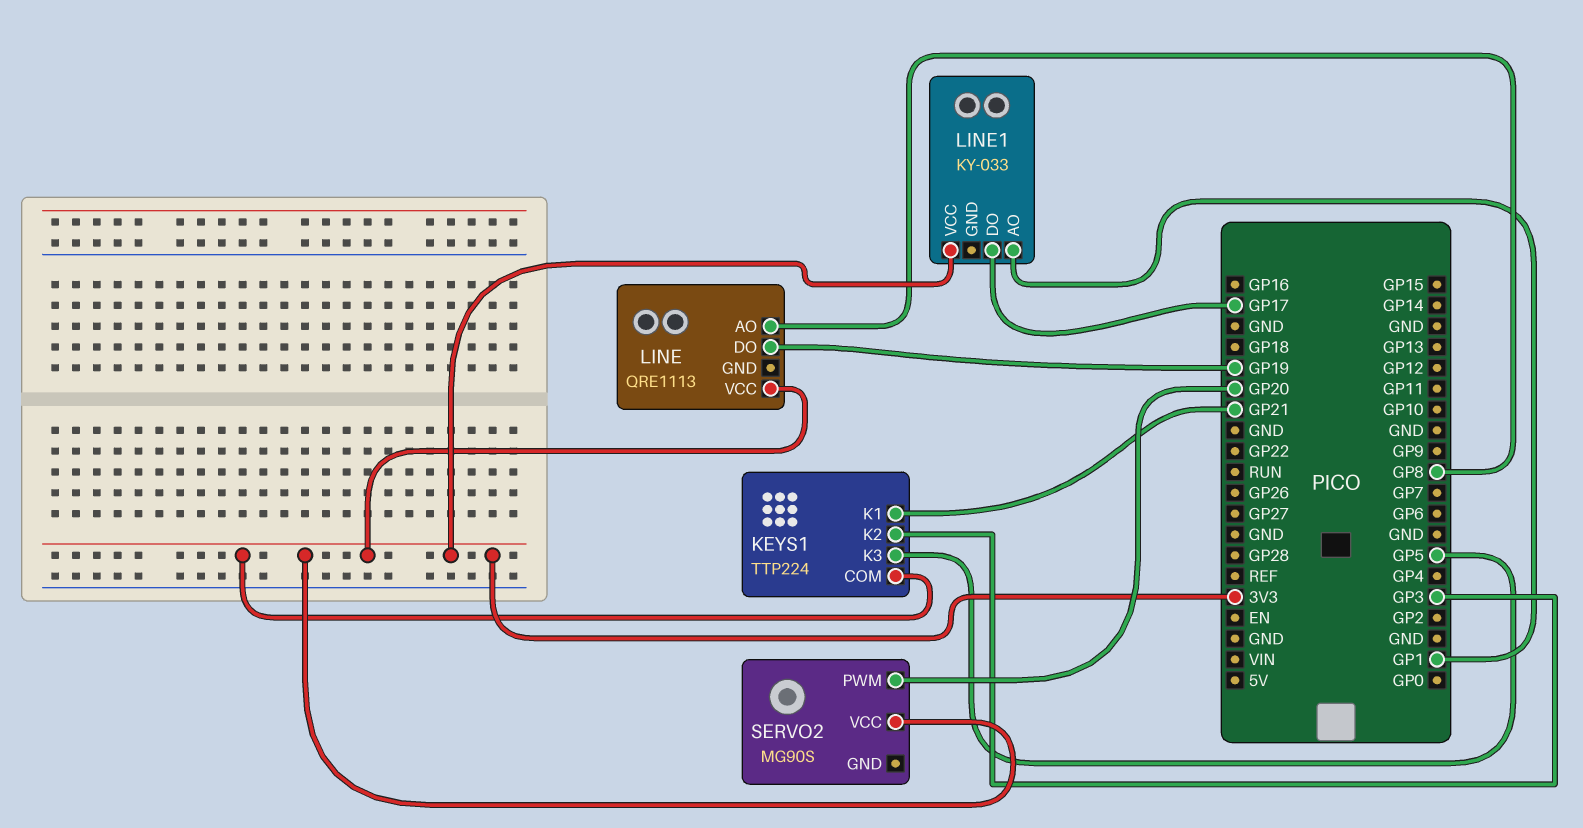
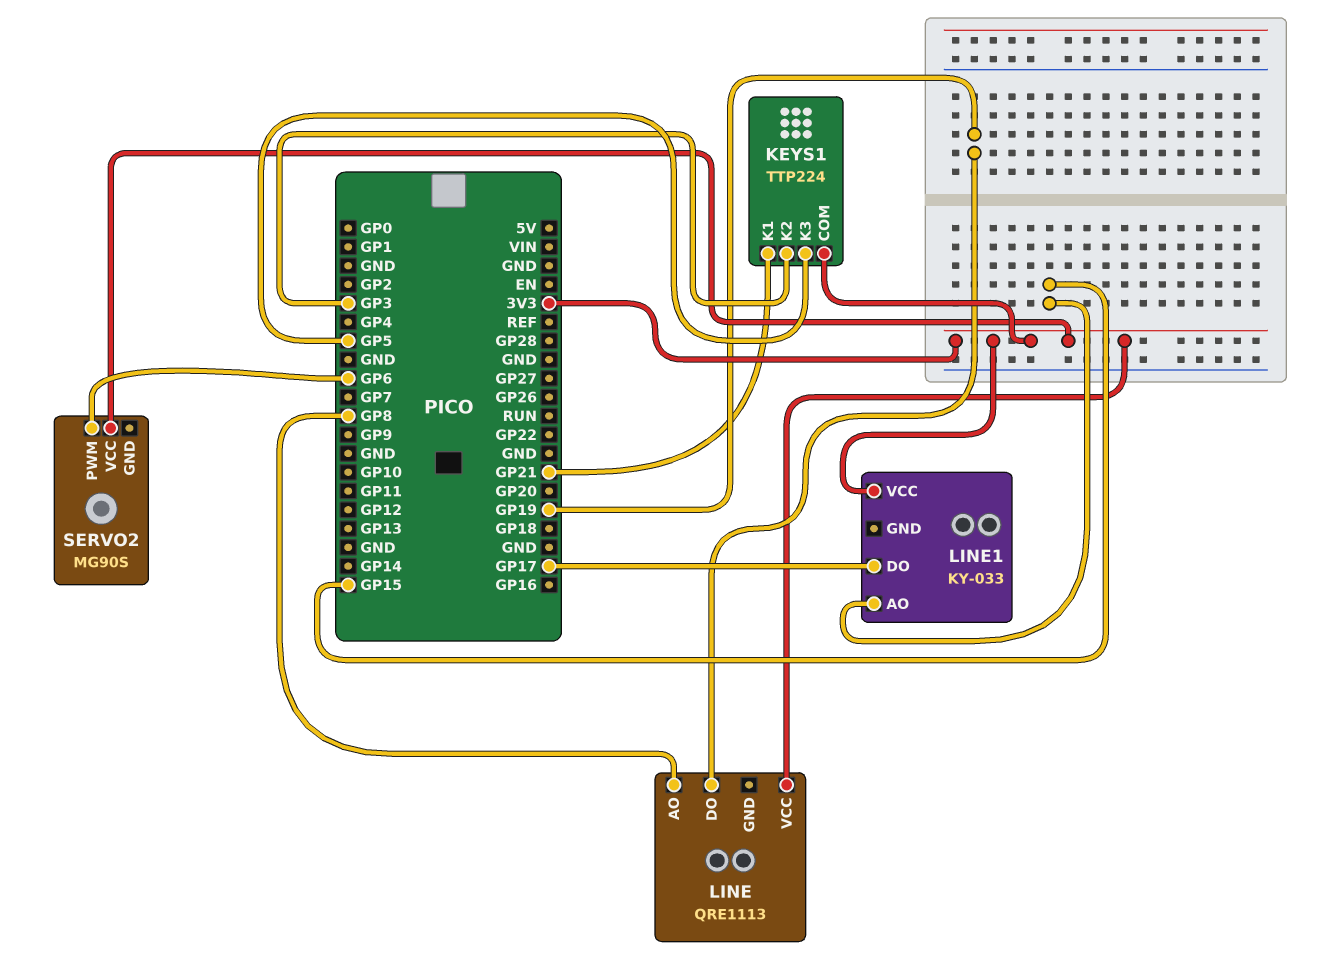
LINE1 pin AO: GP1 -> GP15
SERVO2 pin PWM: GP20 -> GP6

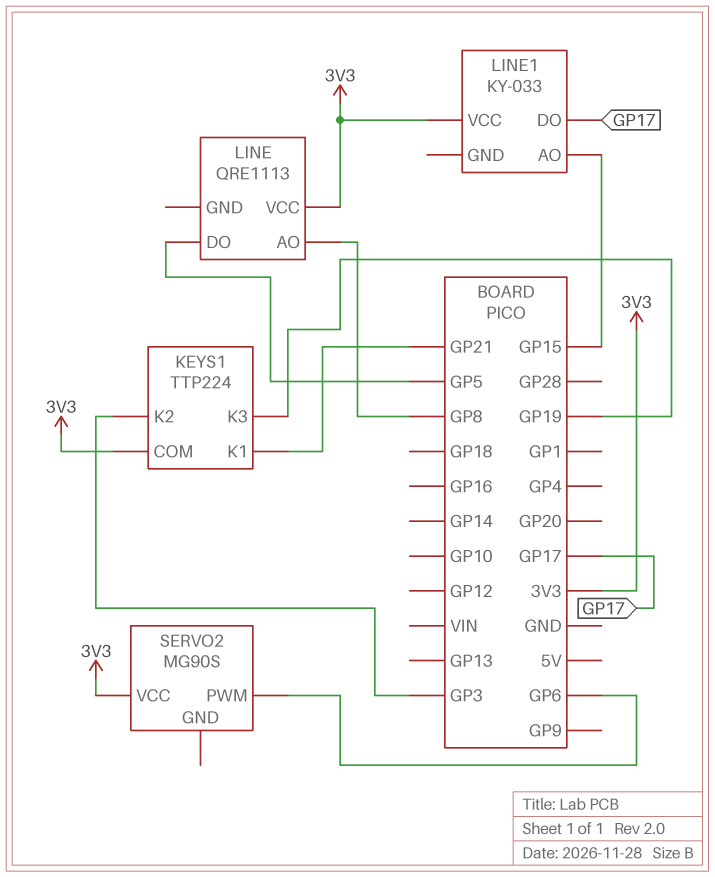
KEYS1 pin K3: GP5 -> GP19
LINE pin DO: GP19 -> GP5

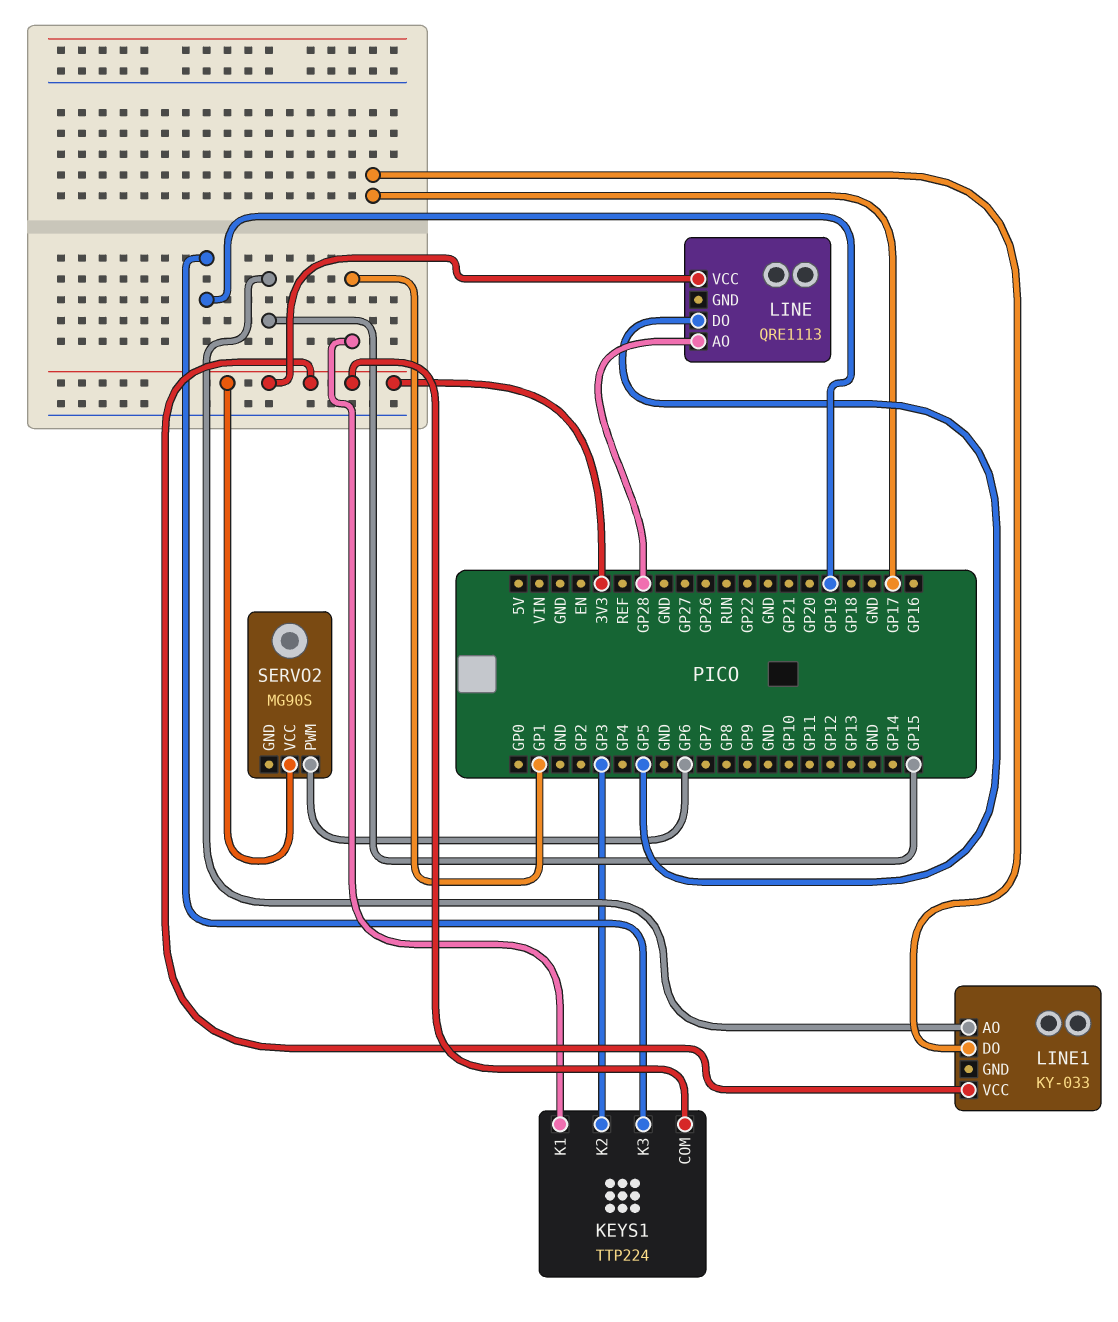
KEYS1 pin K1: GP21 -> GP1
LINE pin AO: GP8 -> GP28

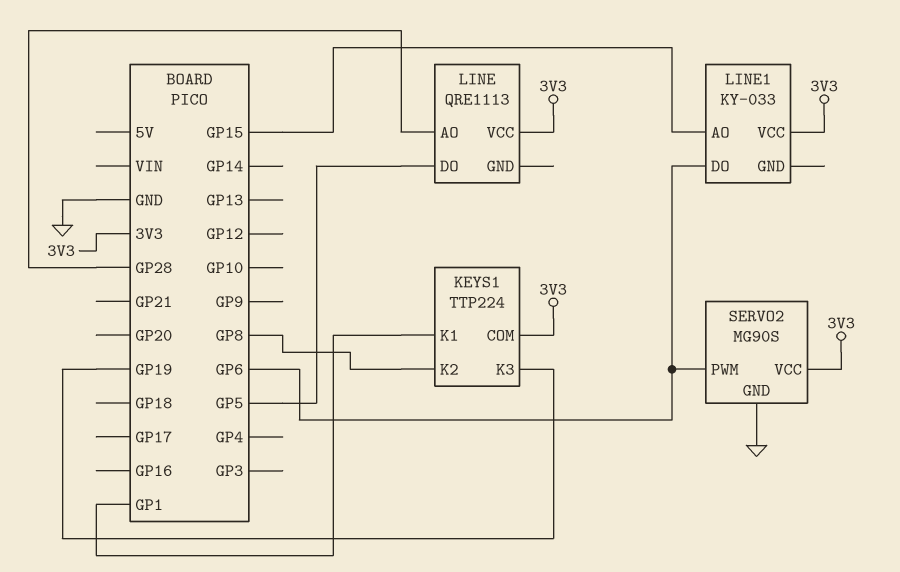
KEYS1 pin K2: GP3 -> GP8
LINE1 pin DO: GP17 -> GP6
SERVO2 pin GND: none -> GND

